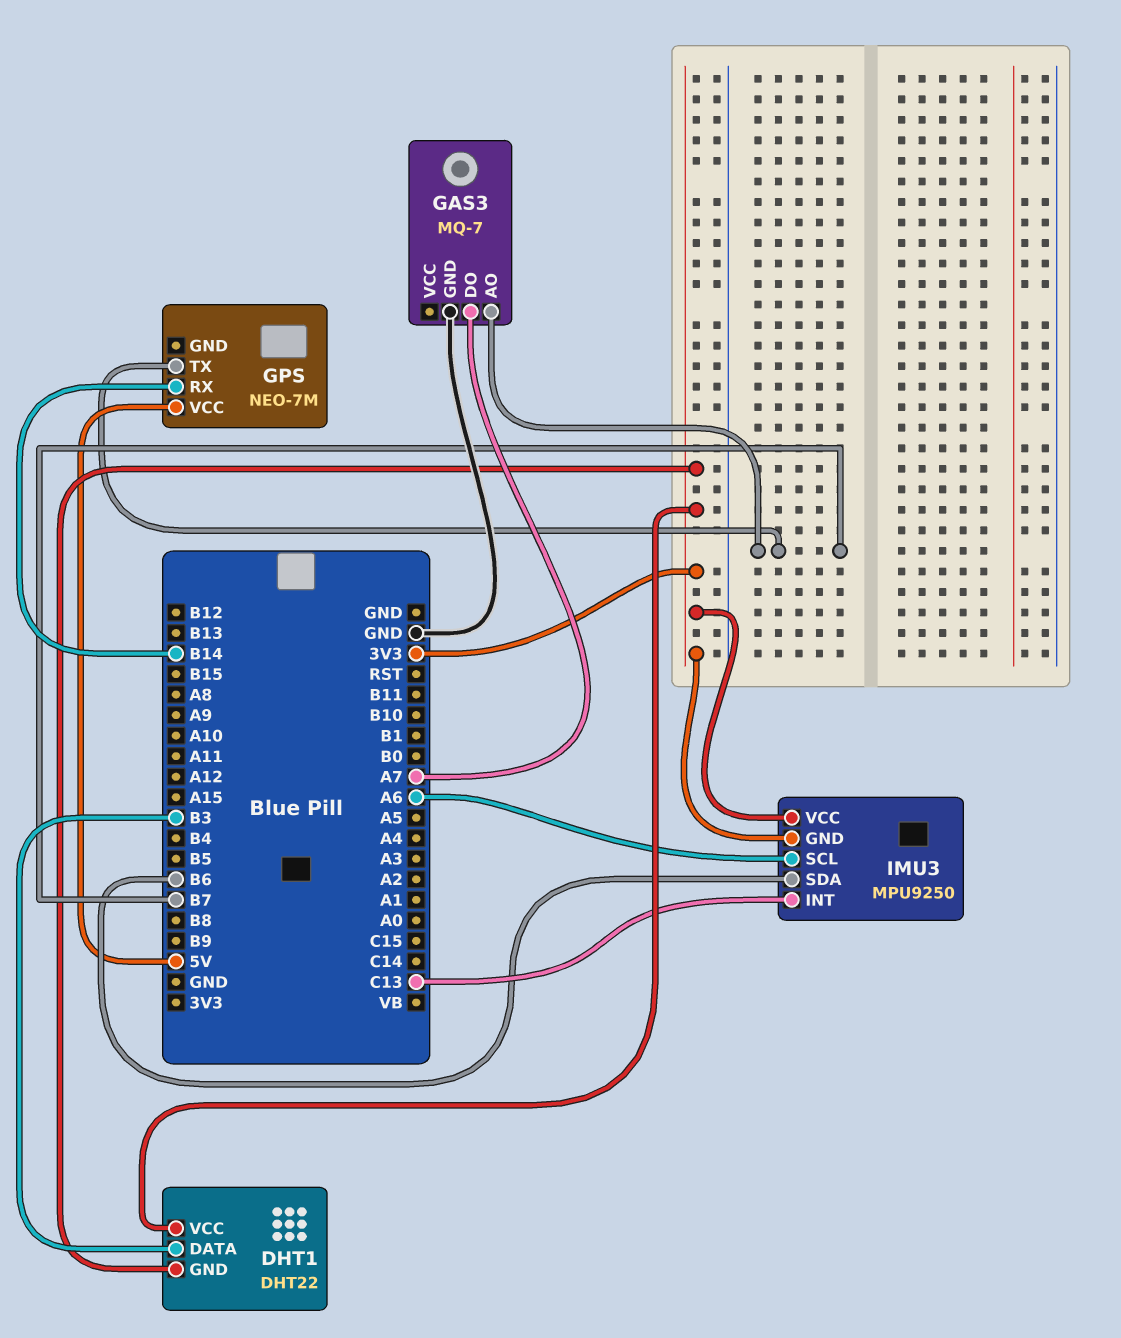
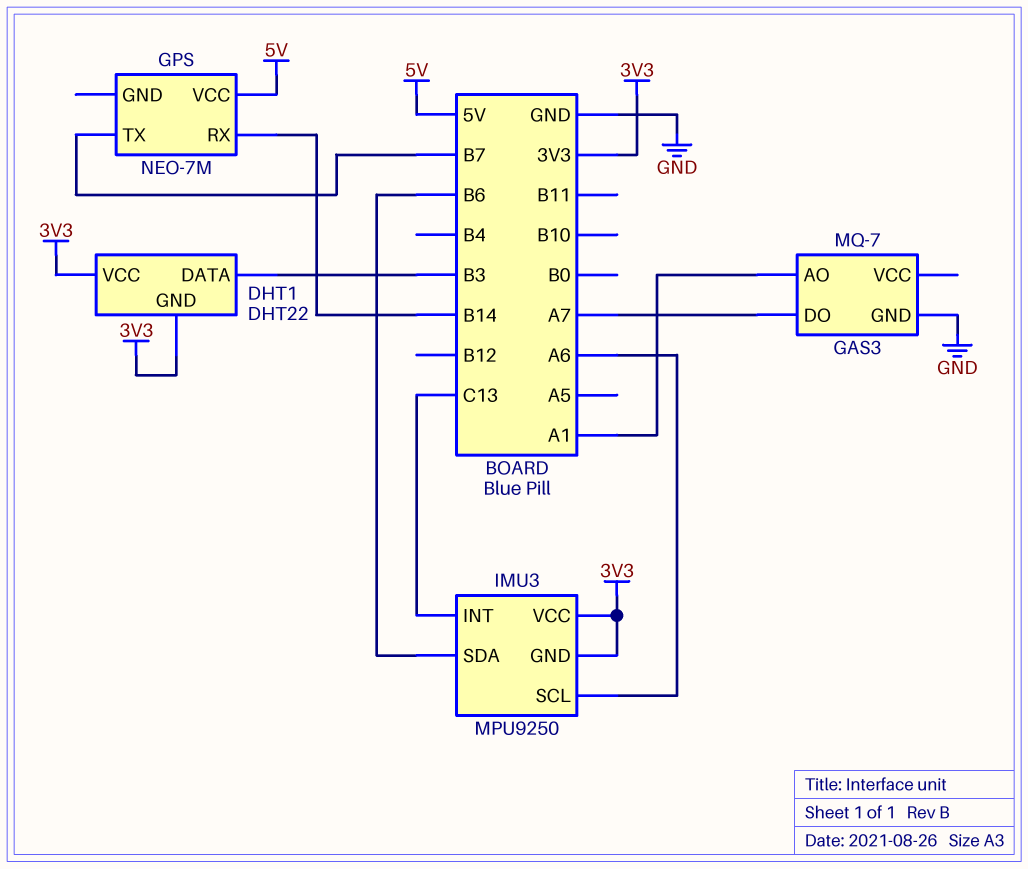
GAS3 pin AO: B7 -> A1

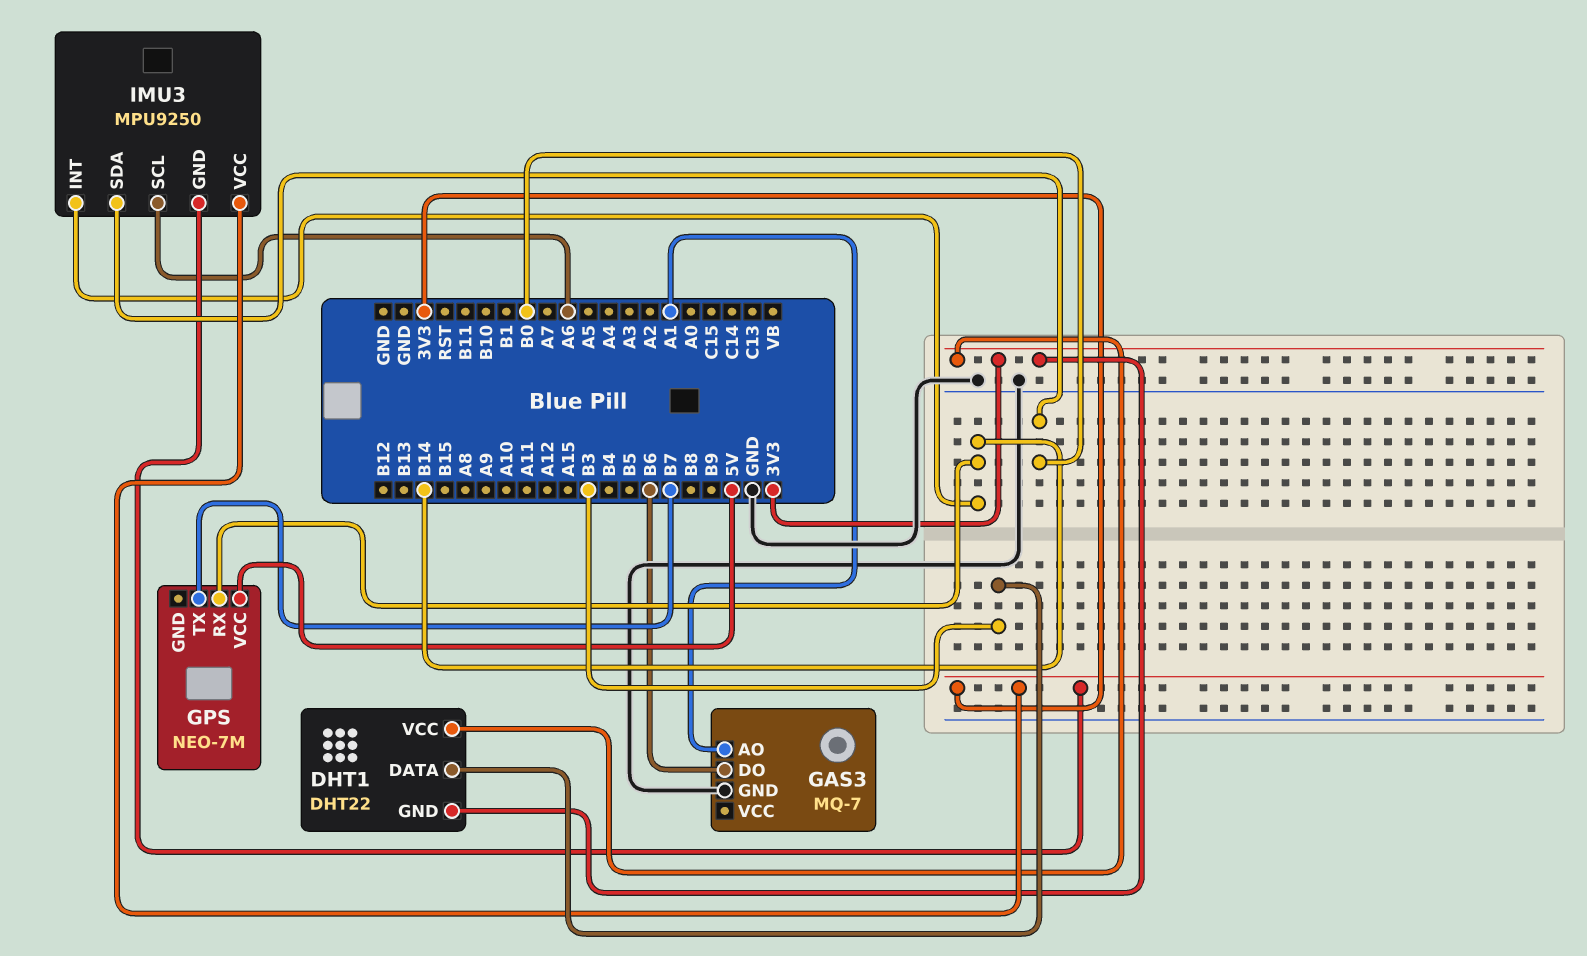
GAS3 pin DO: A7 -> B6
IMU3 pin INT: C13 -> B14
IMU3 pin SDA: B6 -> B0

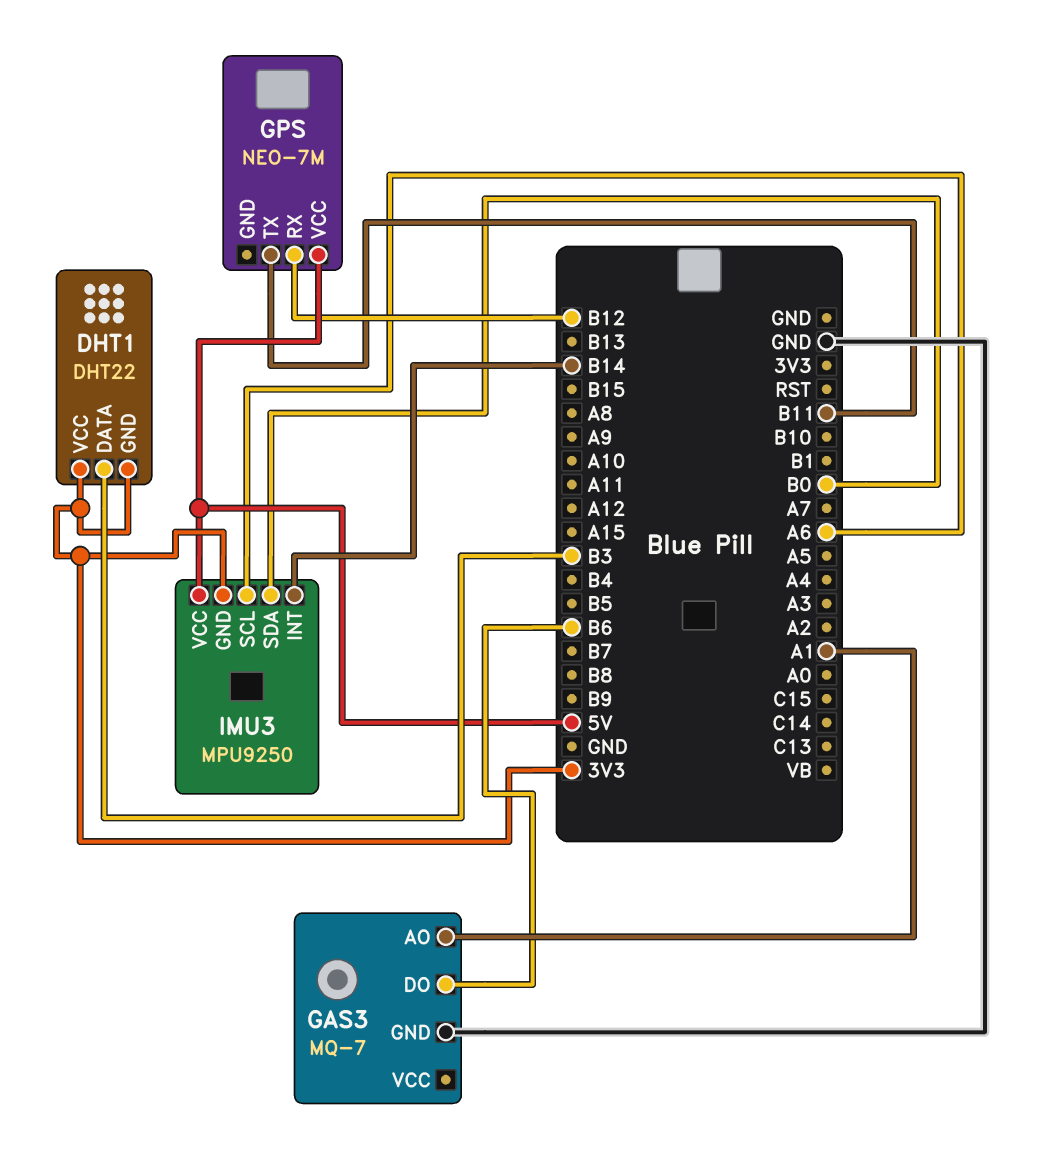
GPS pin RX: B14 -> B12
GPS pin TX: B7 -> B11
IMU3 pin VCC: 3V3 -> 5V

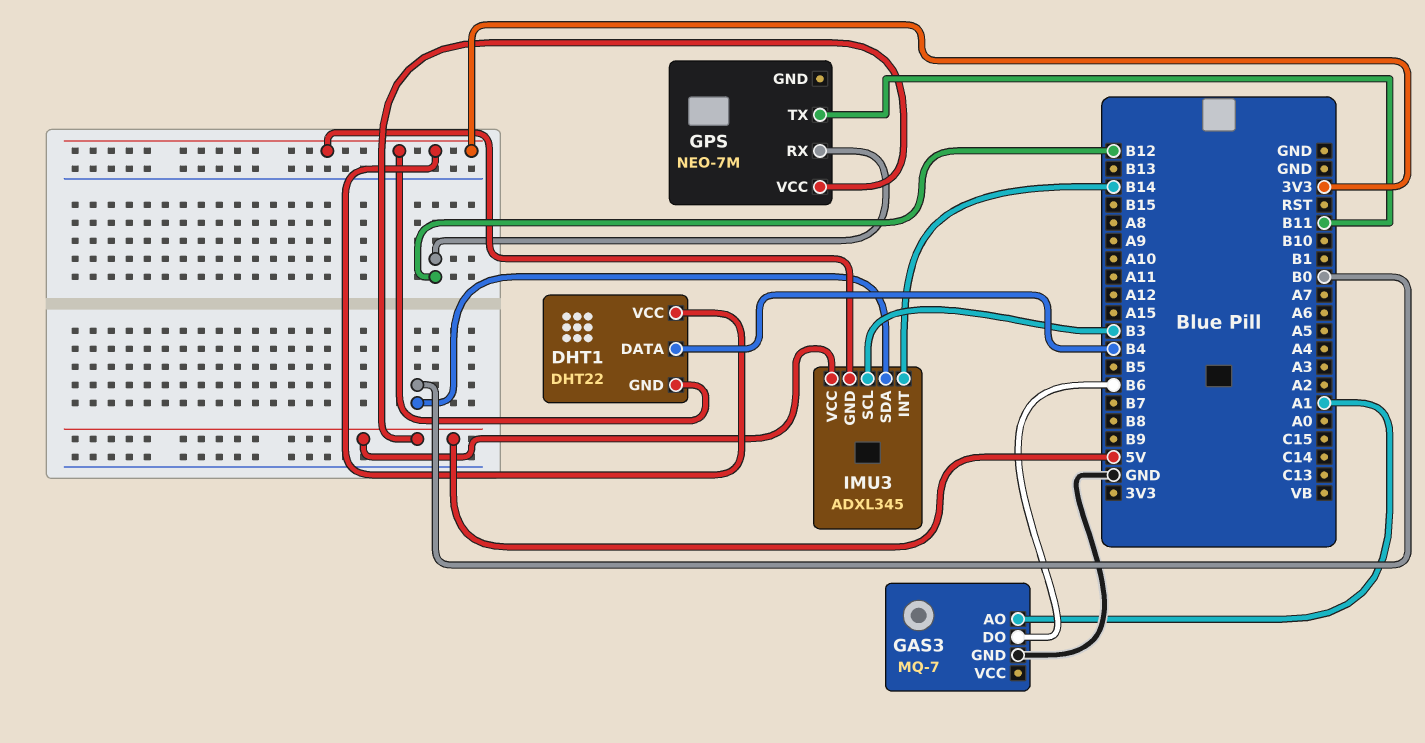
DHT1 pin DATA: B3 -> B4
IMU3: MPU9250 -> ADXL345
IMU3 pin SCL: A6 -> B3

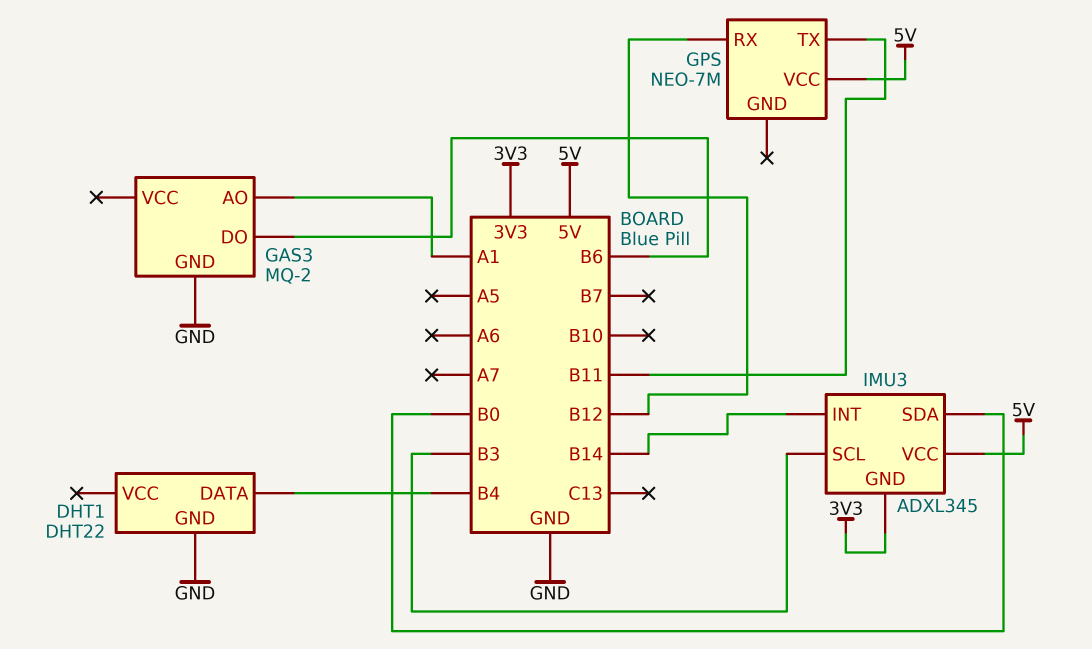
DHT1 pin GND: 3V3 -> GND
DHT1 pin VCC: 3V3 -> none
GAS3: MQ-7 -> MQ-2

